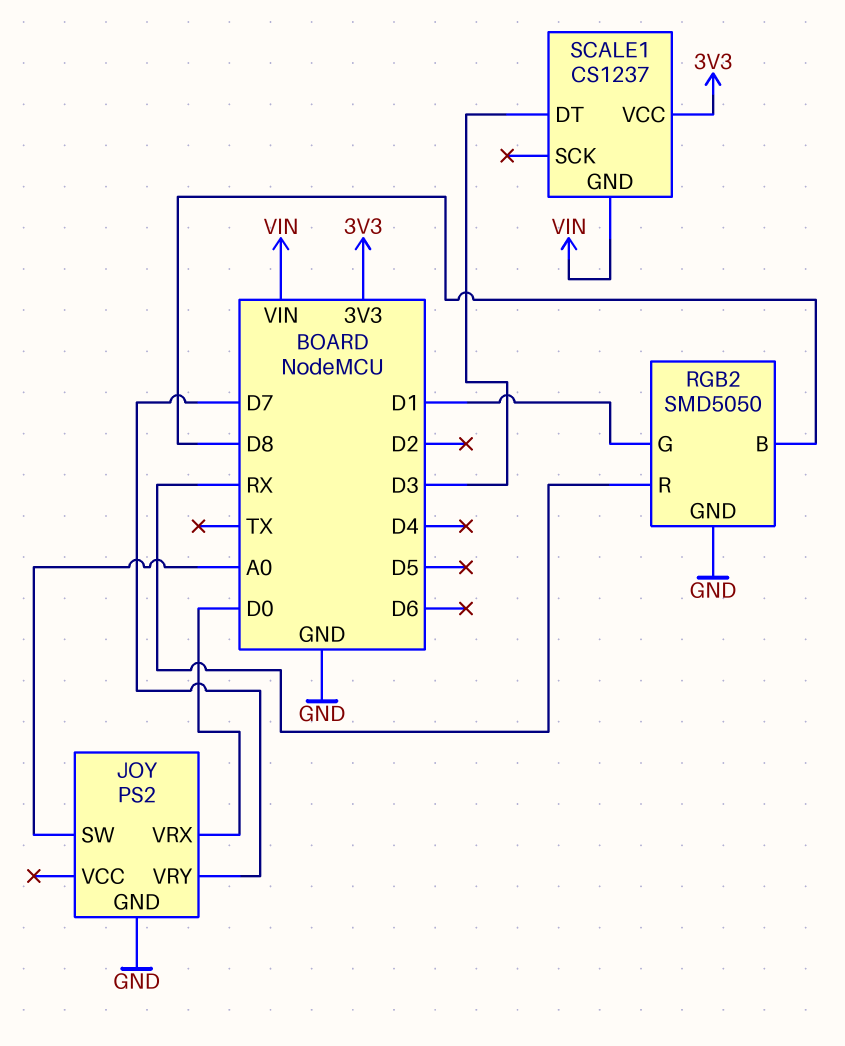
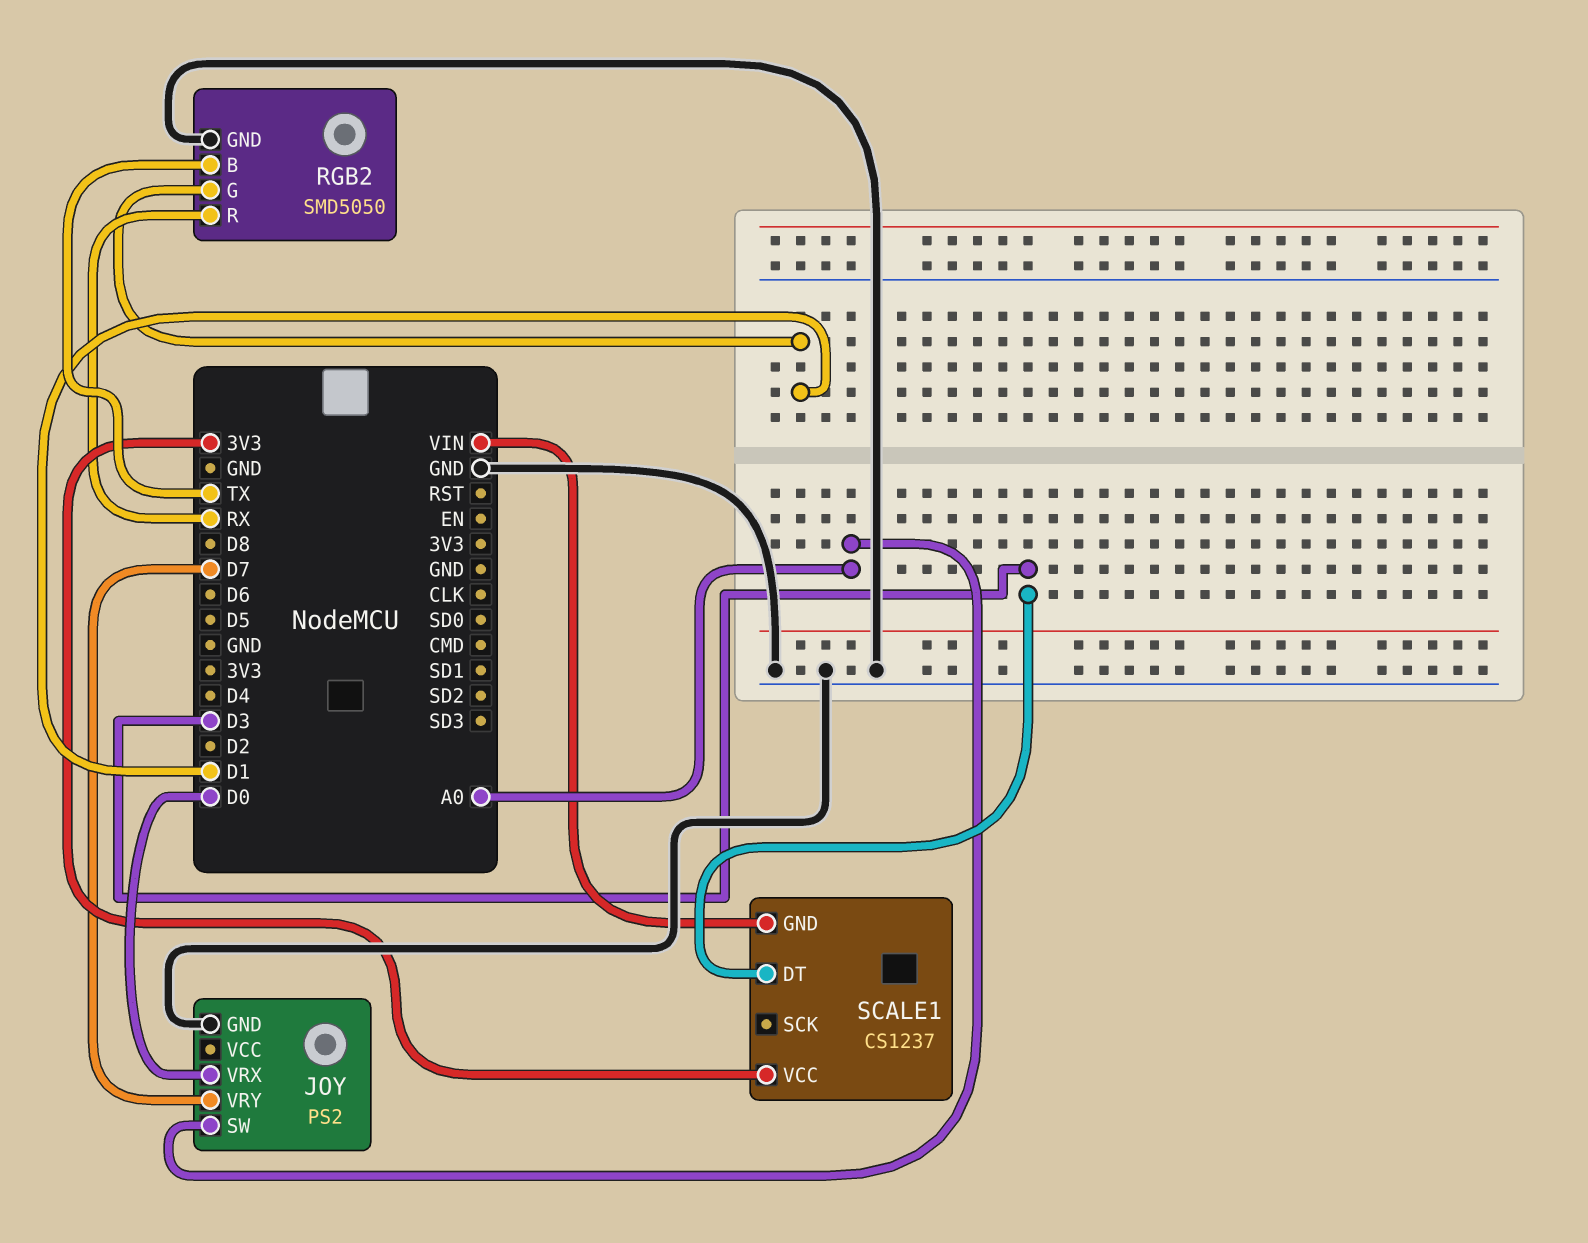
RGB2 pin B: D8 -> TX

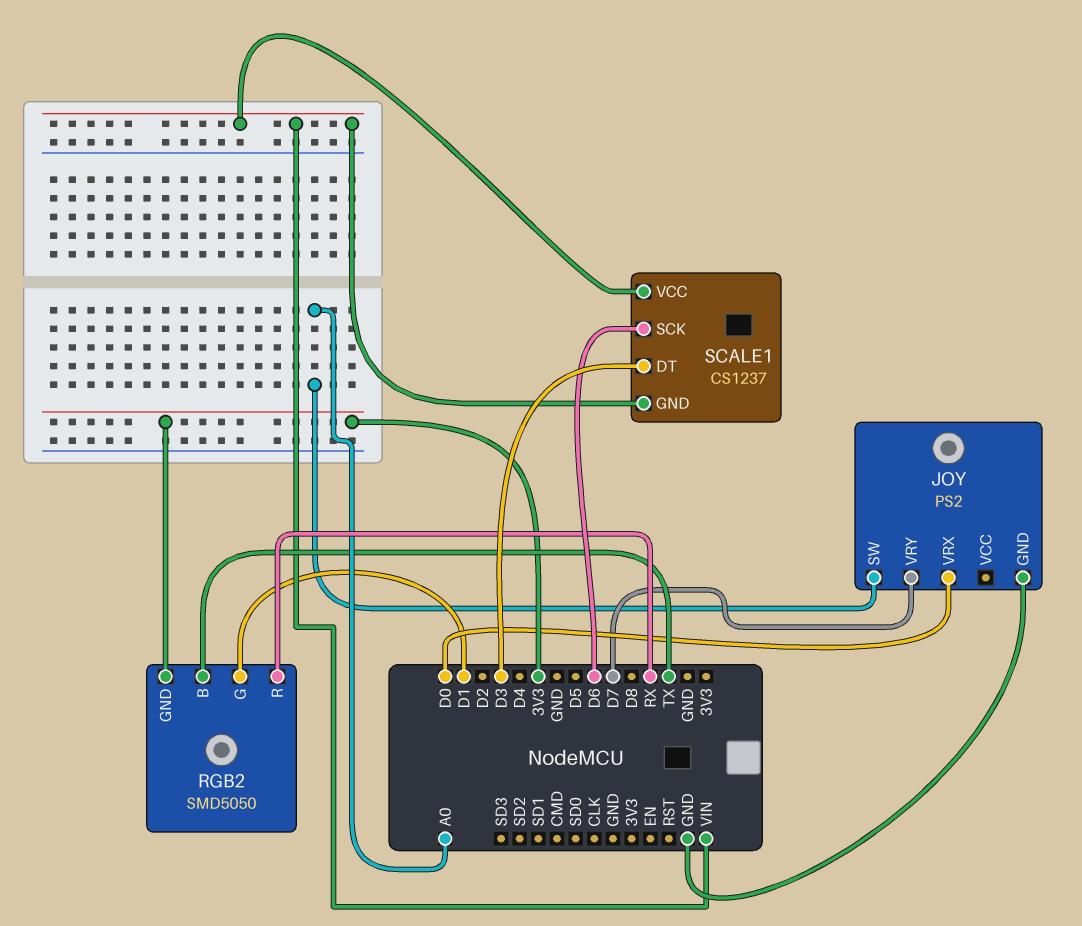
RGB2 pin GND: GND -> 3V3
SCALE1 pin SCK: none -> D6
SCALE1 pin VCC: 3V3 -> VIN

